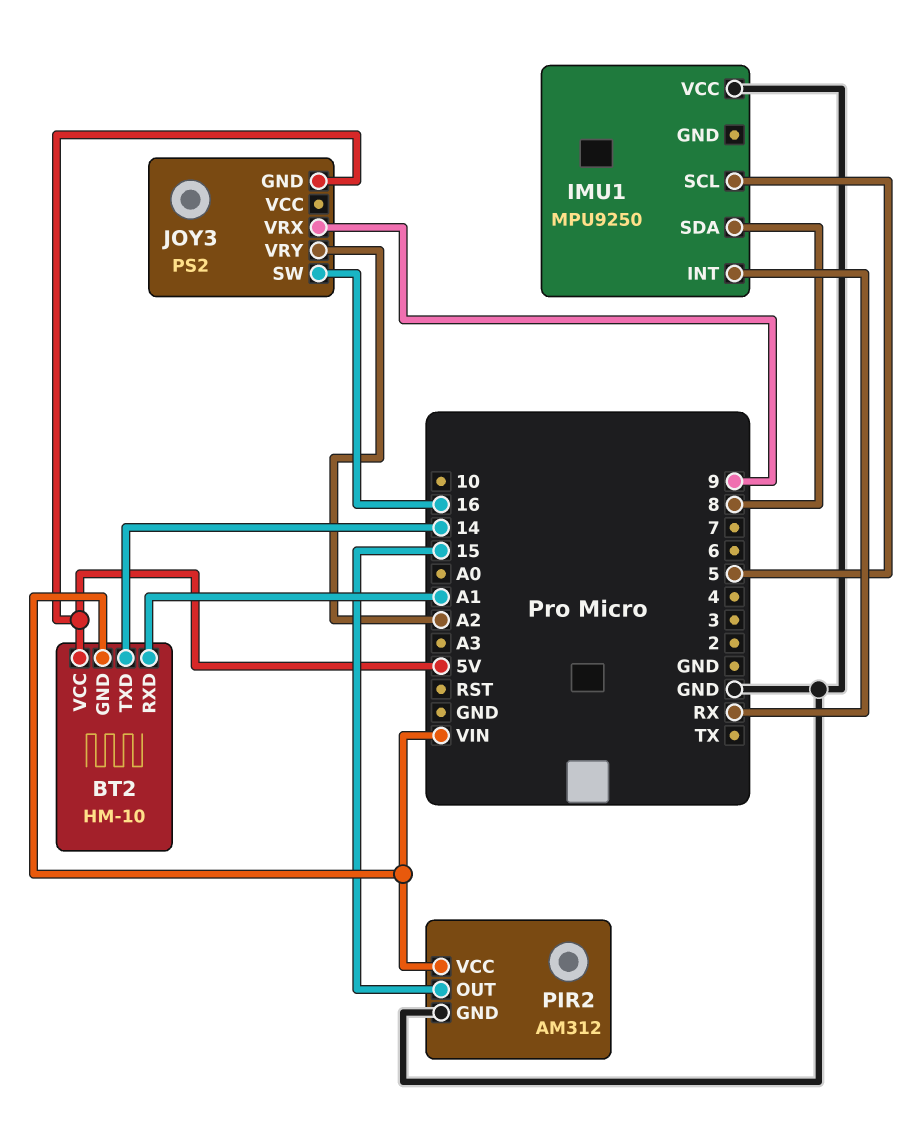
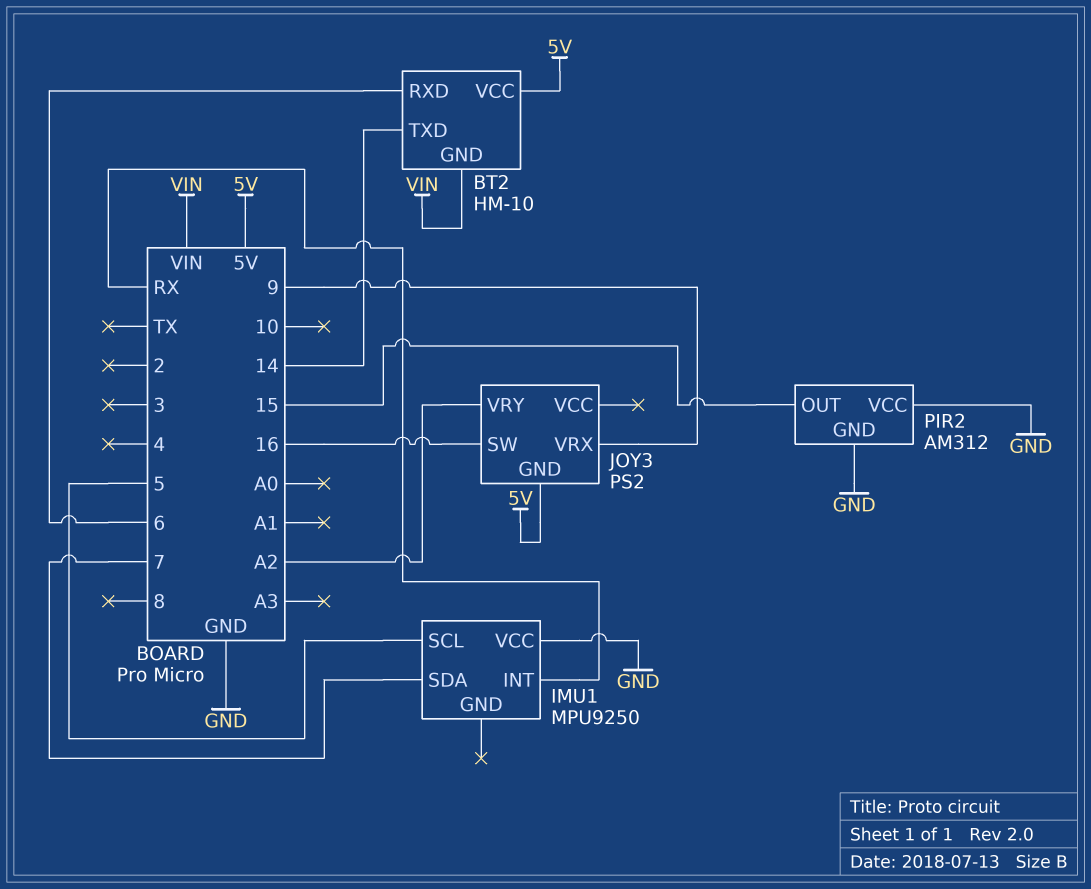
BT2 pin RXD: A1 -> 6
IMU1 pin SDA: 8 -> 7
PIR2 pin VCC: VIN -> GND

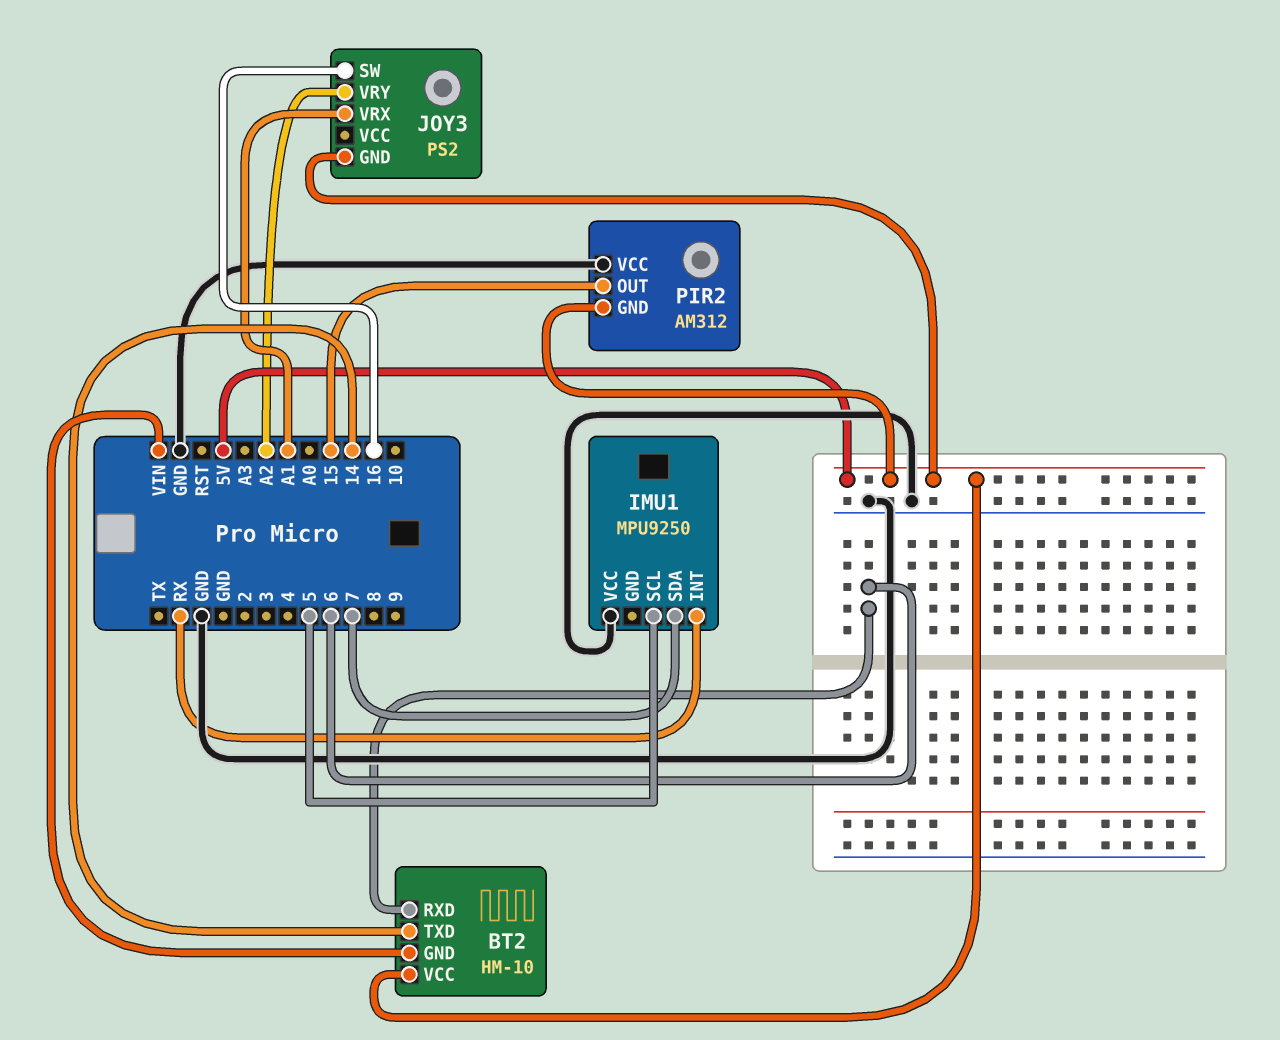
JOY3 pin VRX: 9 -> A1
PIR2 pin GND: GND -> 5V

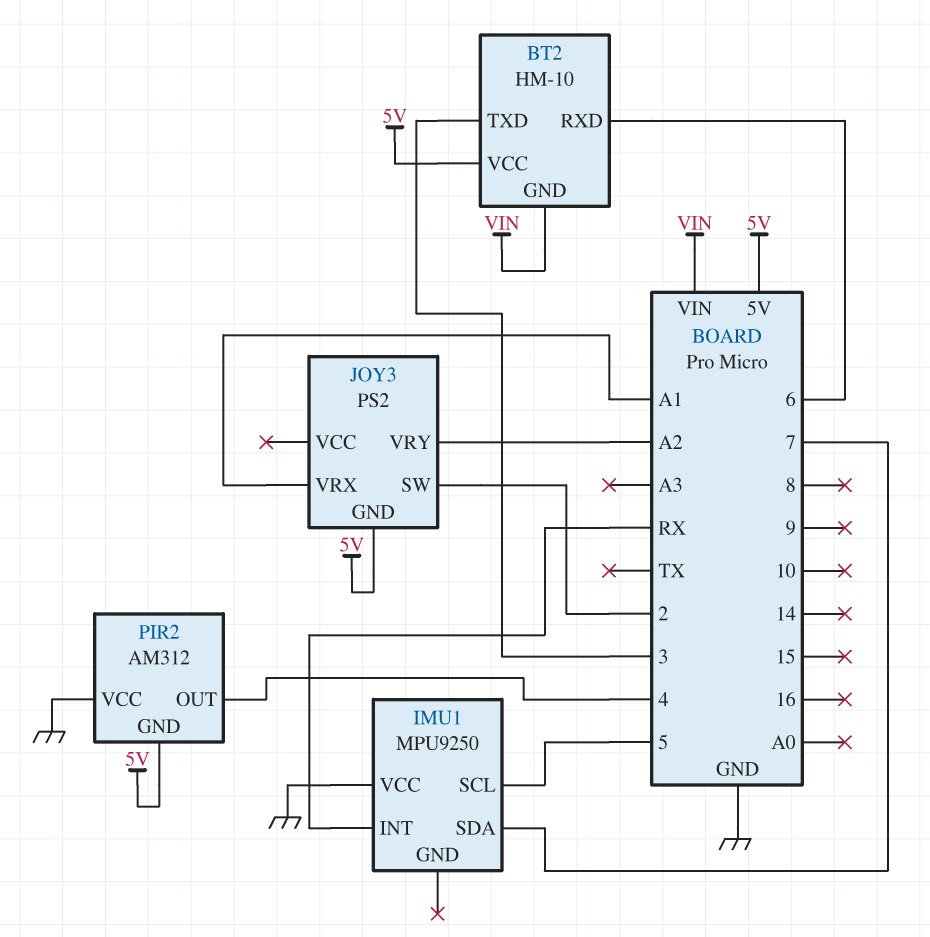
BT2 pin TXD: 14 -> 3
JOY3 pin SW: 16 -> 2
PIR2 pin OUT: 15 -> 4

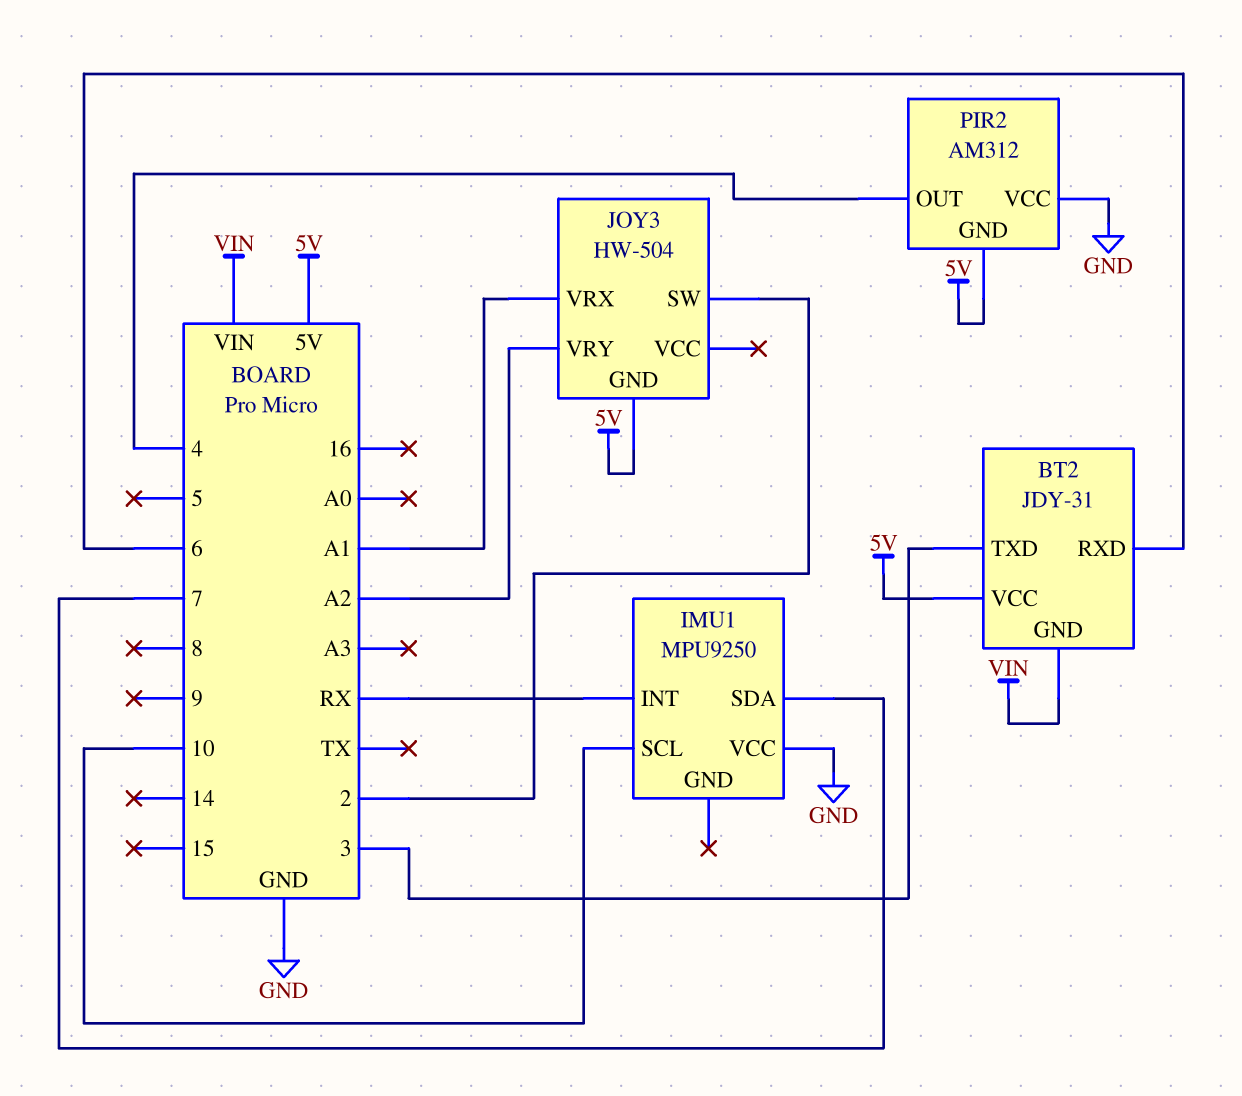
BT2: HM-10 -> JDY-31
IMU1 pin SCL: 5 -> 10
JOY3: PS2 -> HW-504

